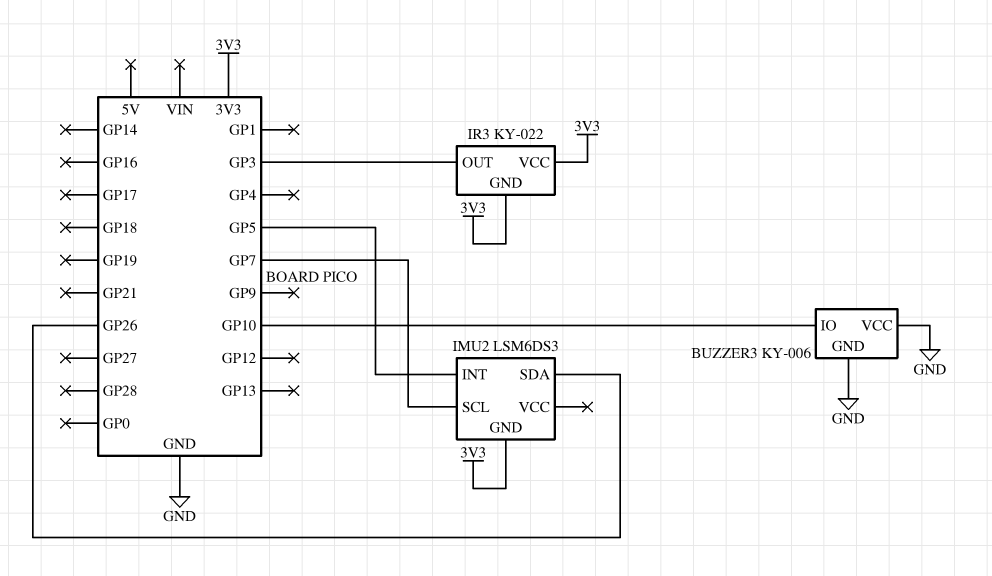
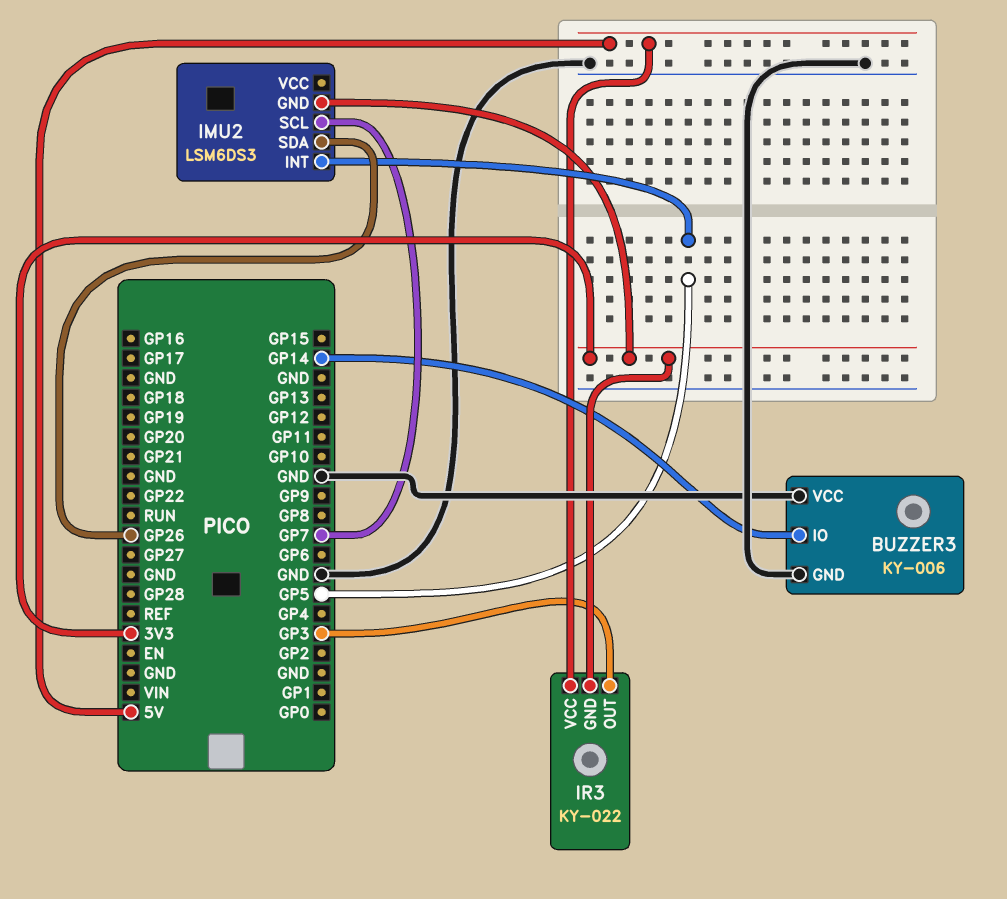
BUZZER3 pin IO: GP10 -> GP14
IR3 pin VCC: 3V3 -> 5V

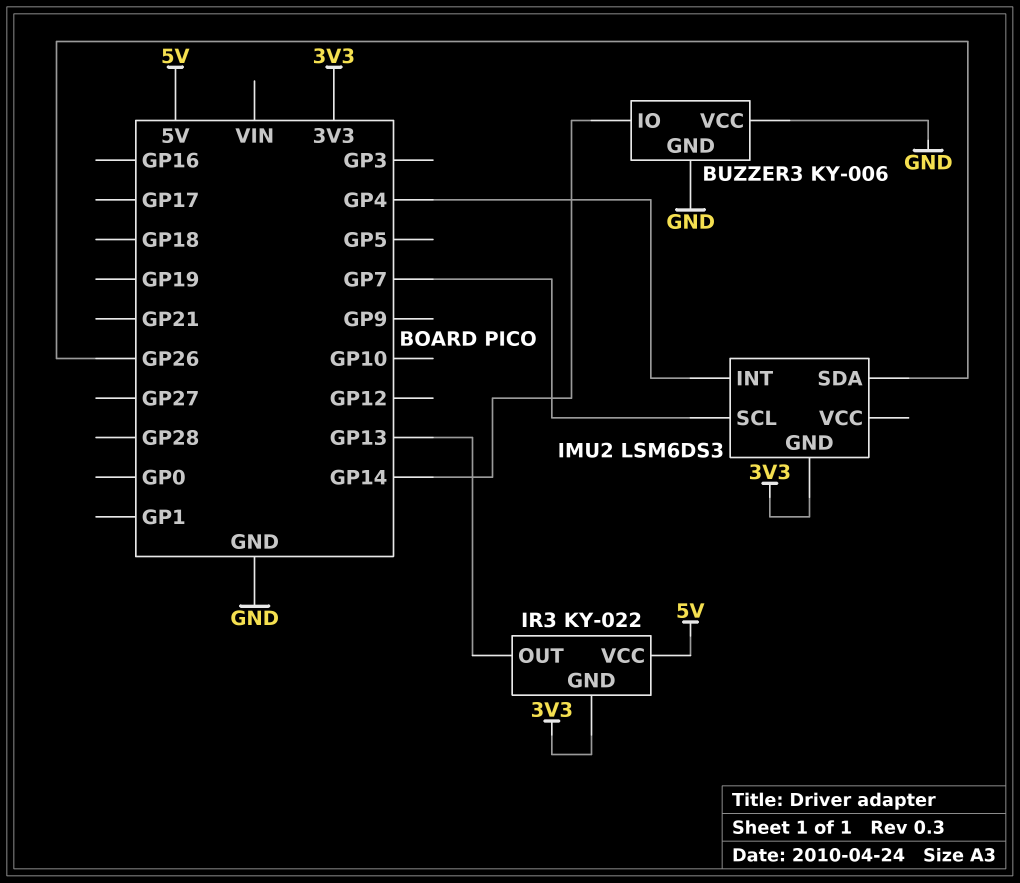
IMU2 pin INT: GP5 -> GP4
IR3 pin OUT: GP3 -> GP13

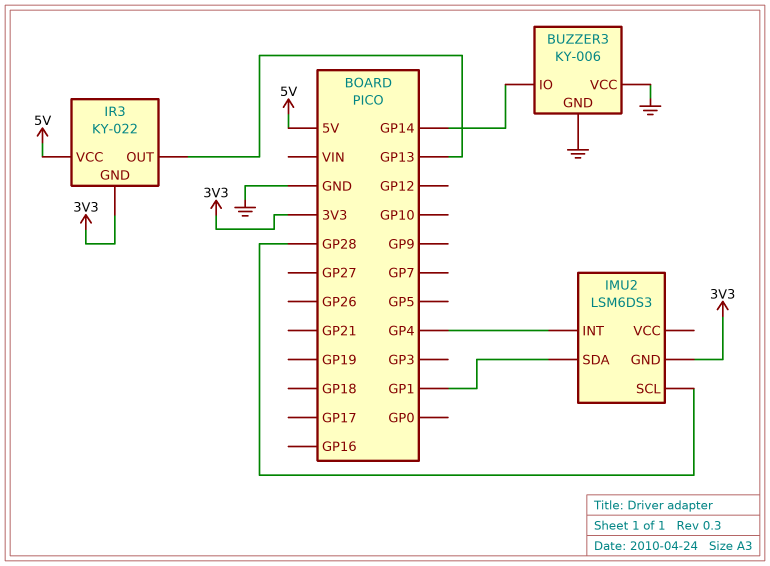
IMU2 pin SCL: GP7 -> GP28
IMU2 pin SDA: GP26 -> GP1

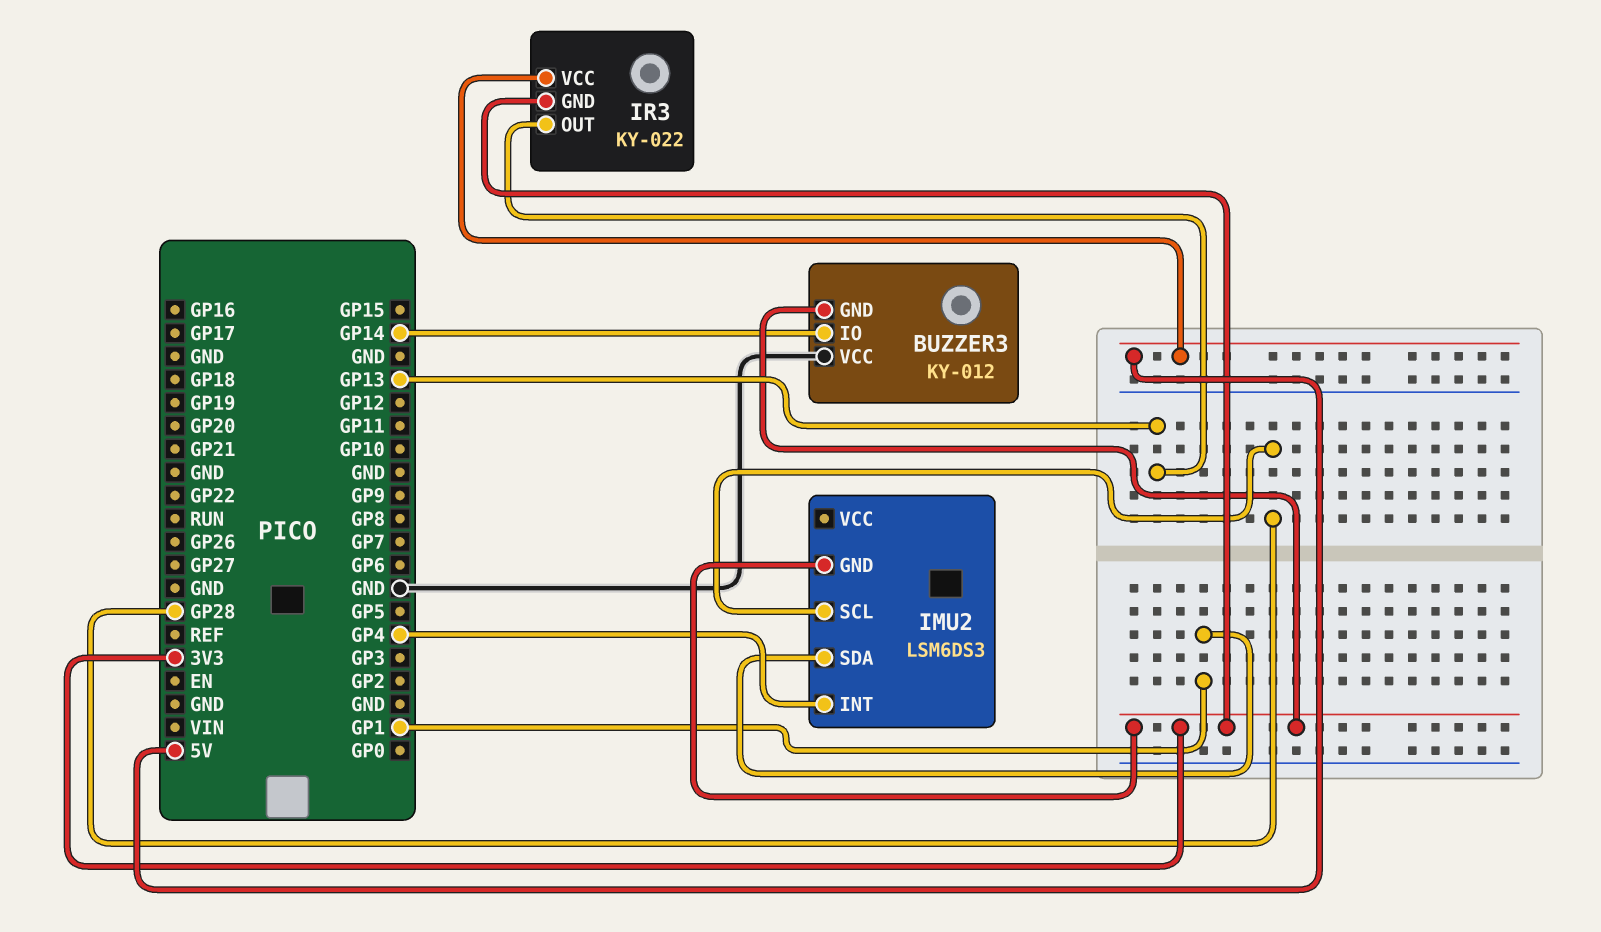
BUZZER3: KY-006 -> KY-012
BUZZER3 pin GND: GND -> 3V3

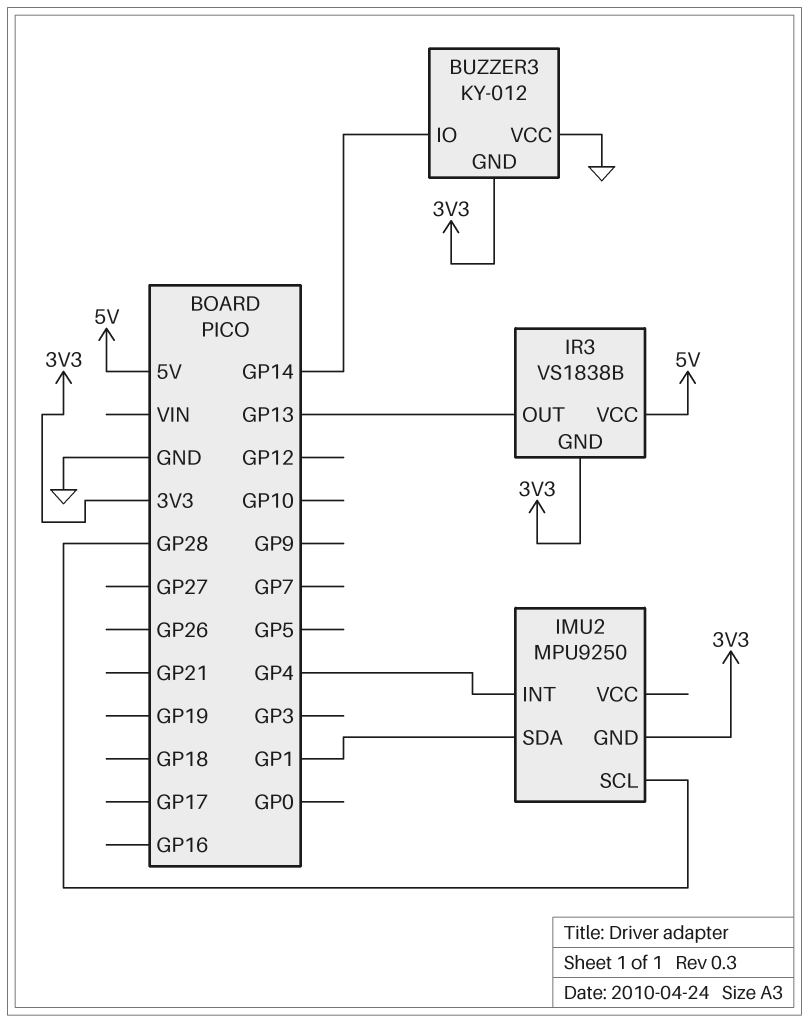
IMU2: LSM6DS3 -> MPU9250
IR3: KY-022 -> VS1838B

